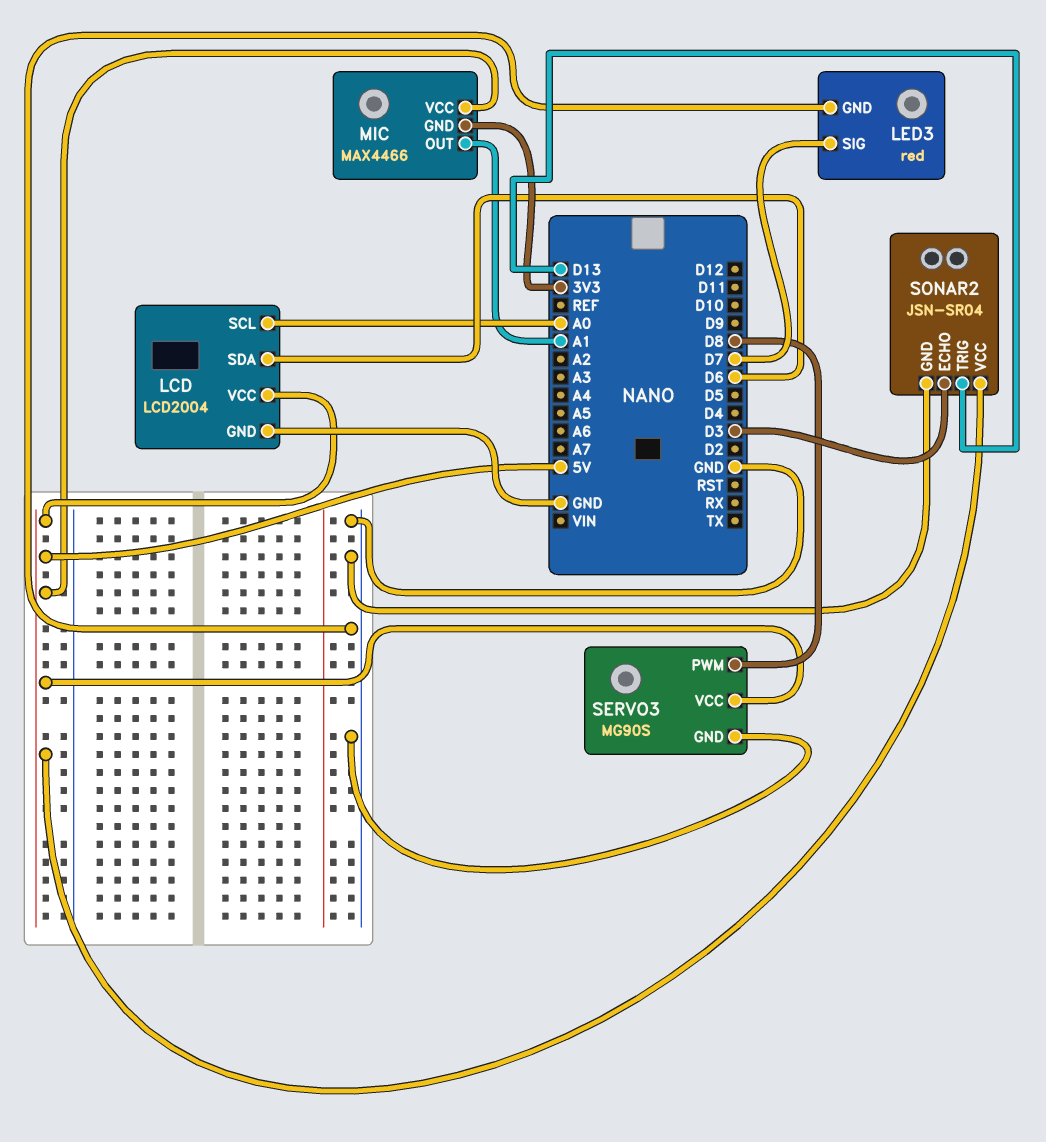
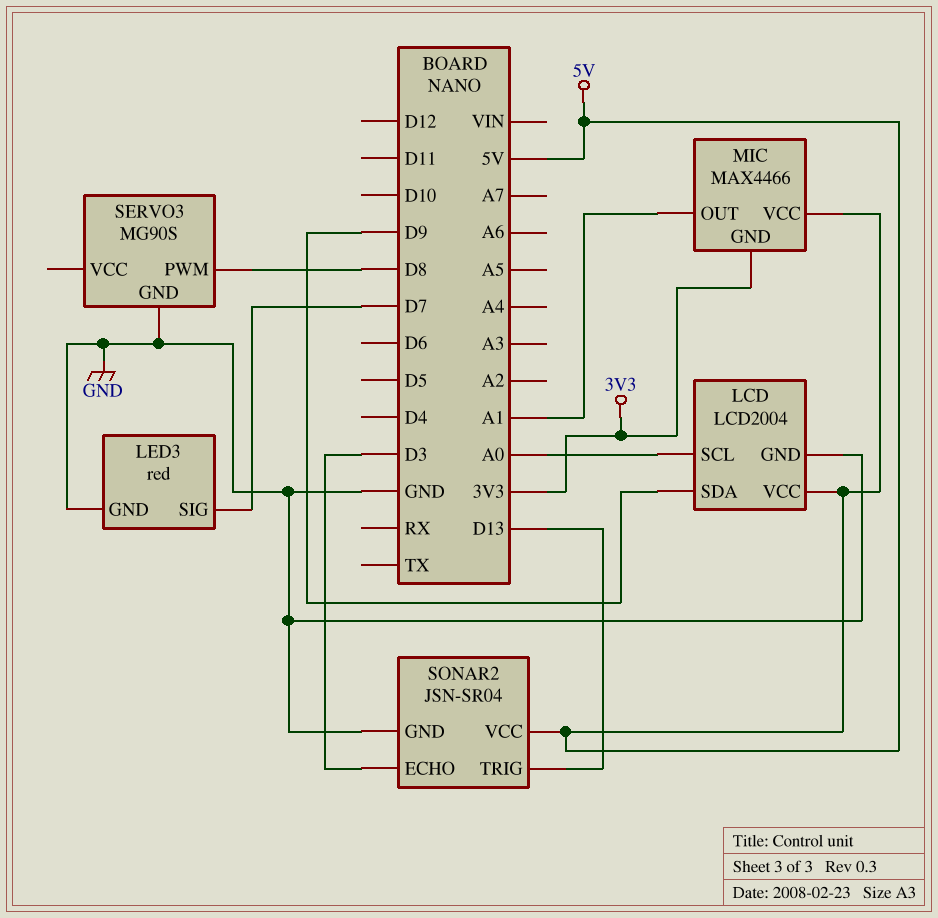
LCD pin SDA: D6 -> D9
SERVO3 pin VCC: 5V -> none

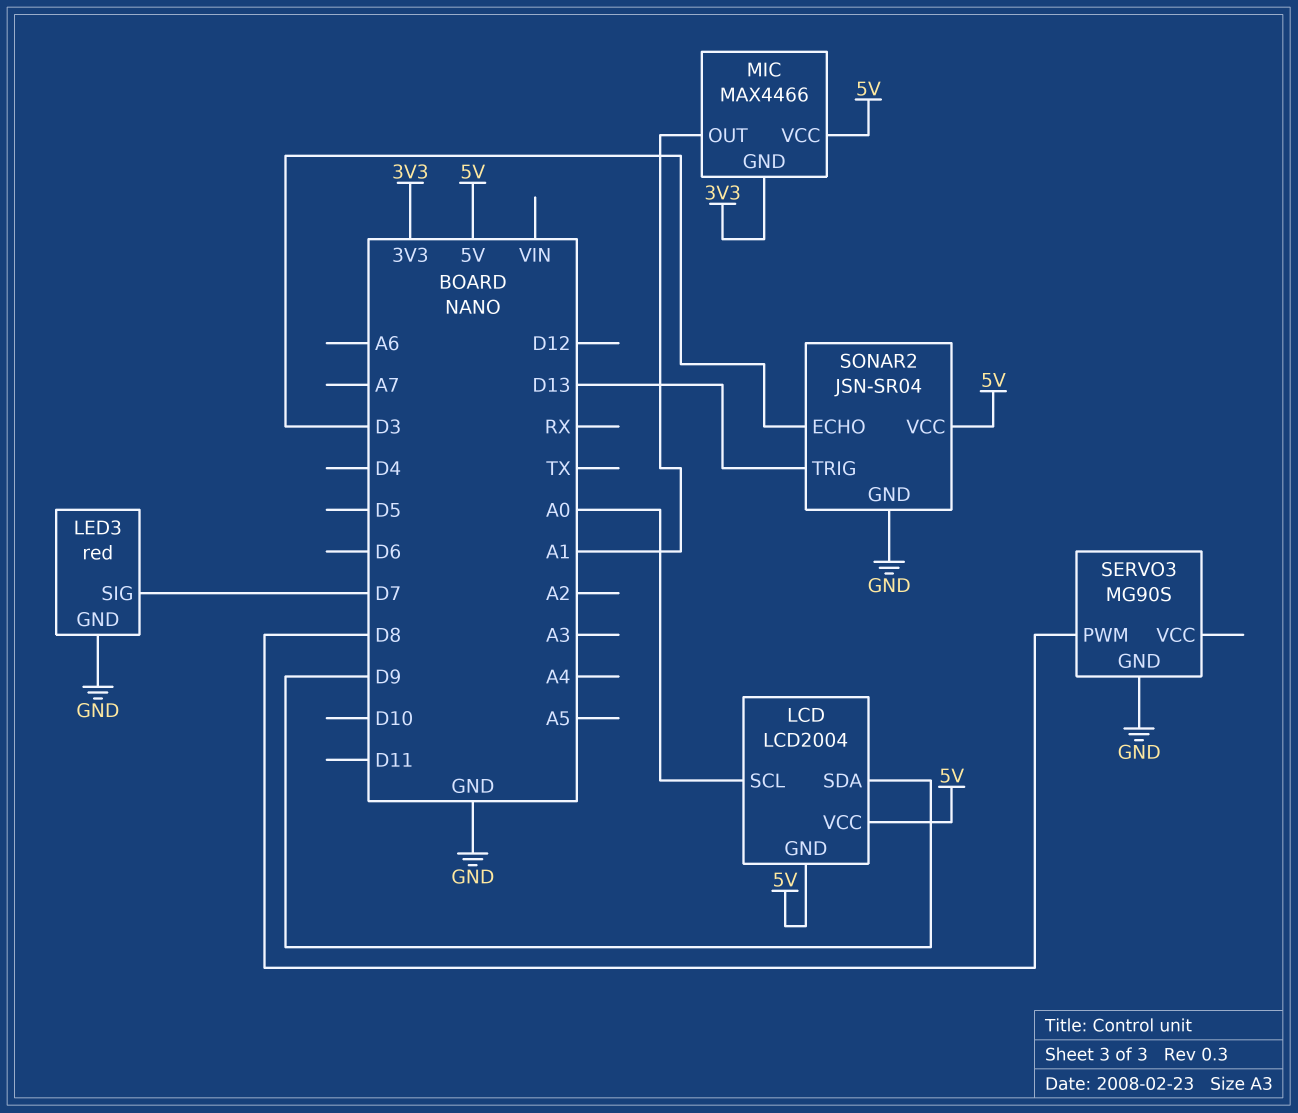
LCD pin GND: GND -> 5V

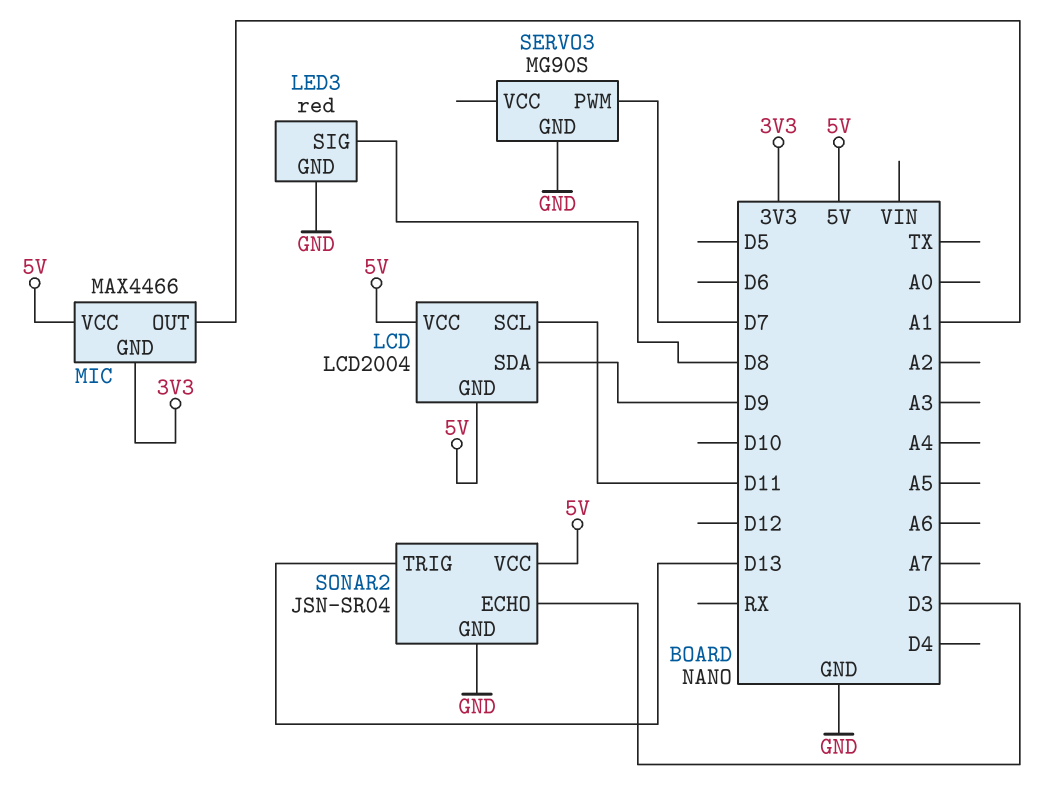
LCD pin SCL: A0 -> D11
LED3 pin SIG: D7 -> D8
SERVO3 pin PWM: D8 -> D7

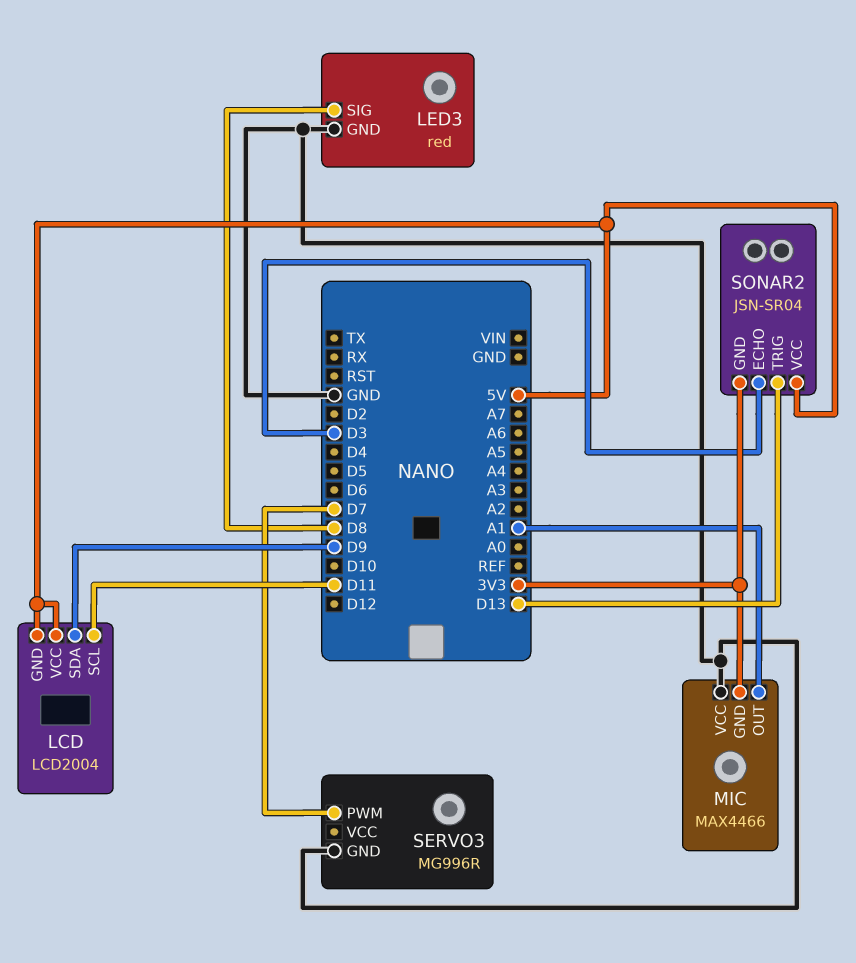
MIC pin VCC: 5V -> GND
SERVO3: MG90S -> MG996R
SONAR2 pin GND: GND -> 3V3

